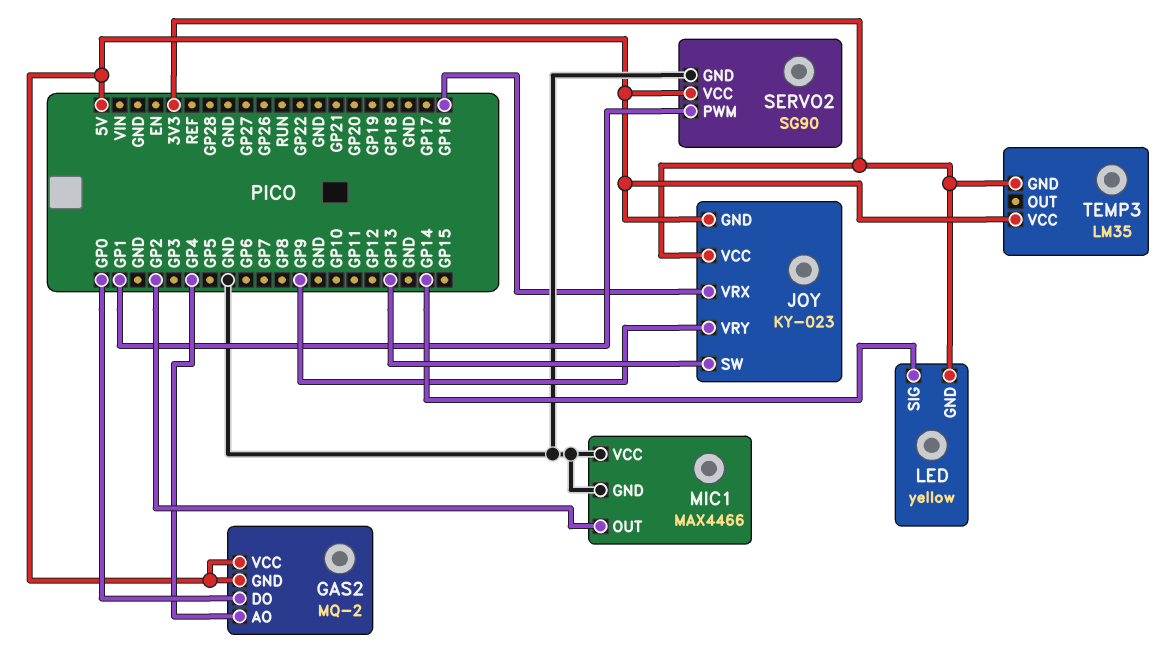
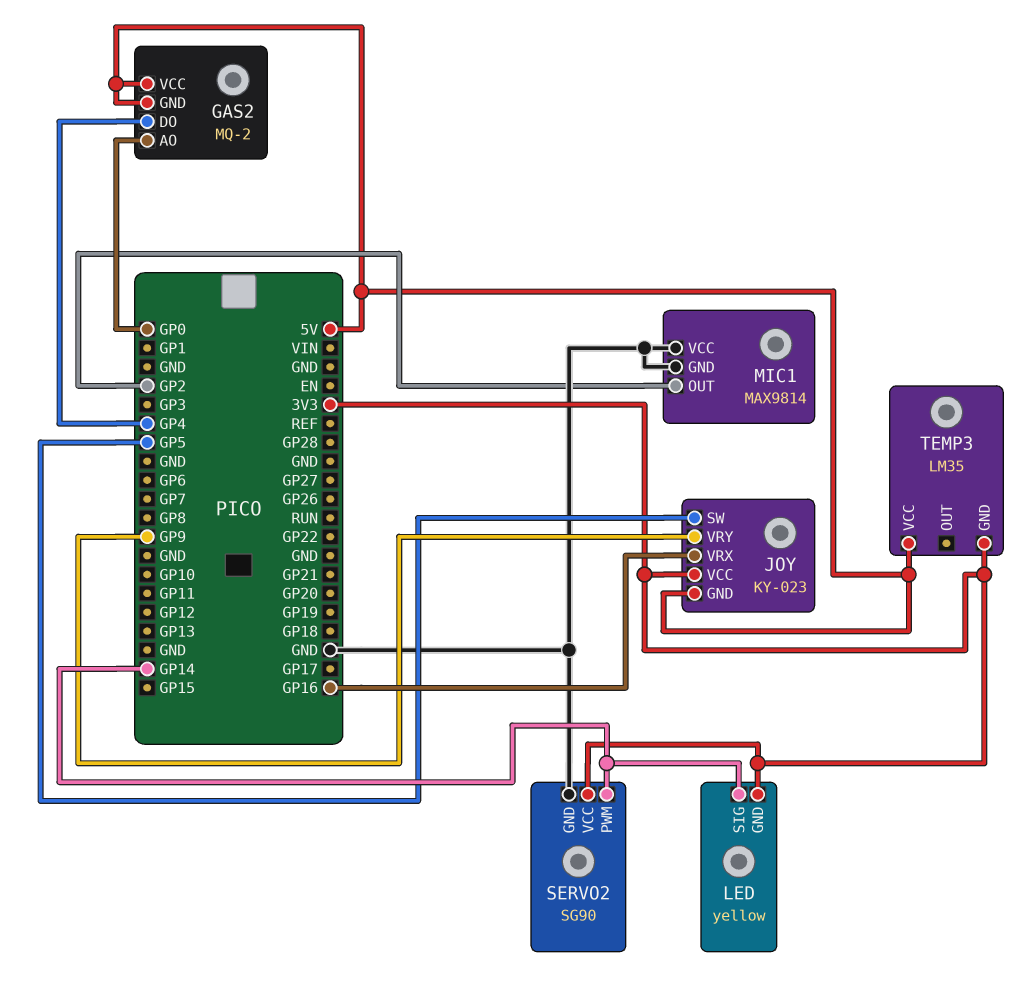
GAS2 pin AO: GP4 -> GP0
GAS2 pin DO: GP0 -> GP4
JOY pin SW: GP13 -> GP5
MIC1: MAX4466 -> MAX9814
SERVO2 pin PWM: GP1 -> GP14
SERVO2 pin VCC: 5V -> 3V3

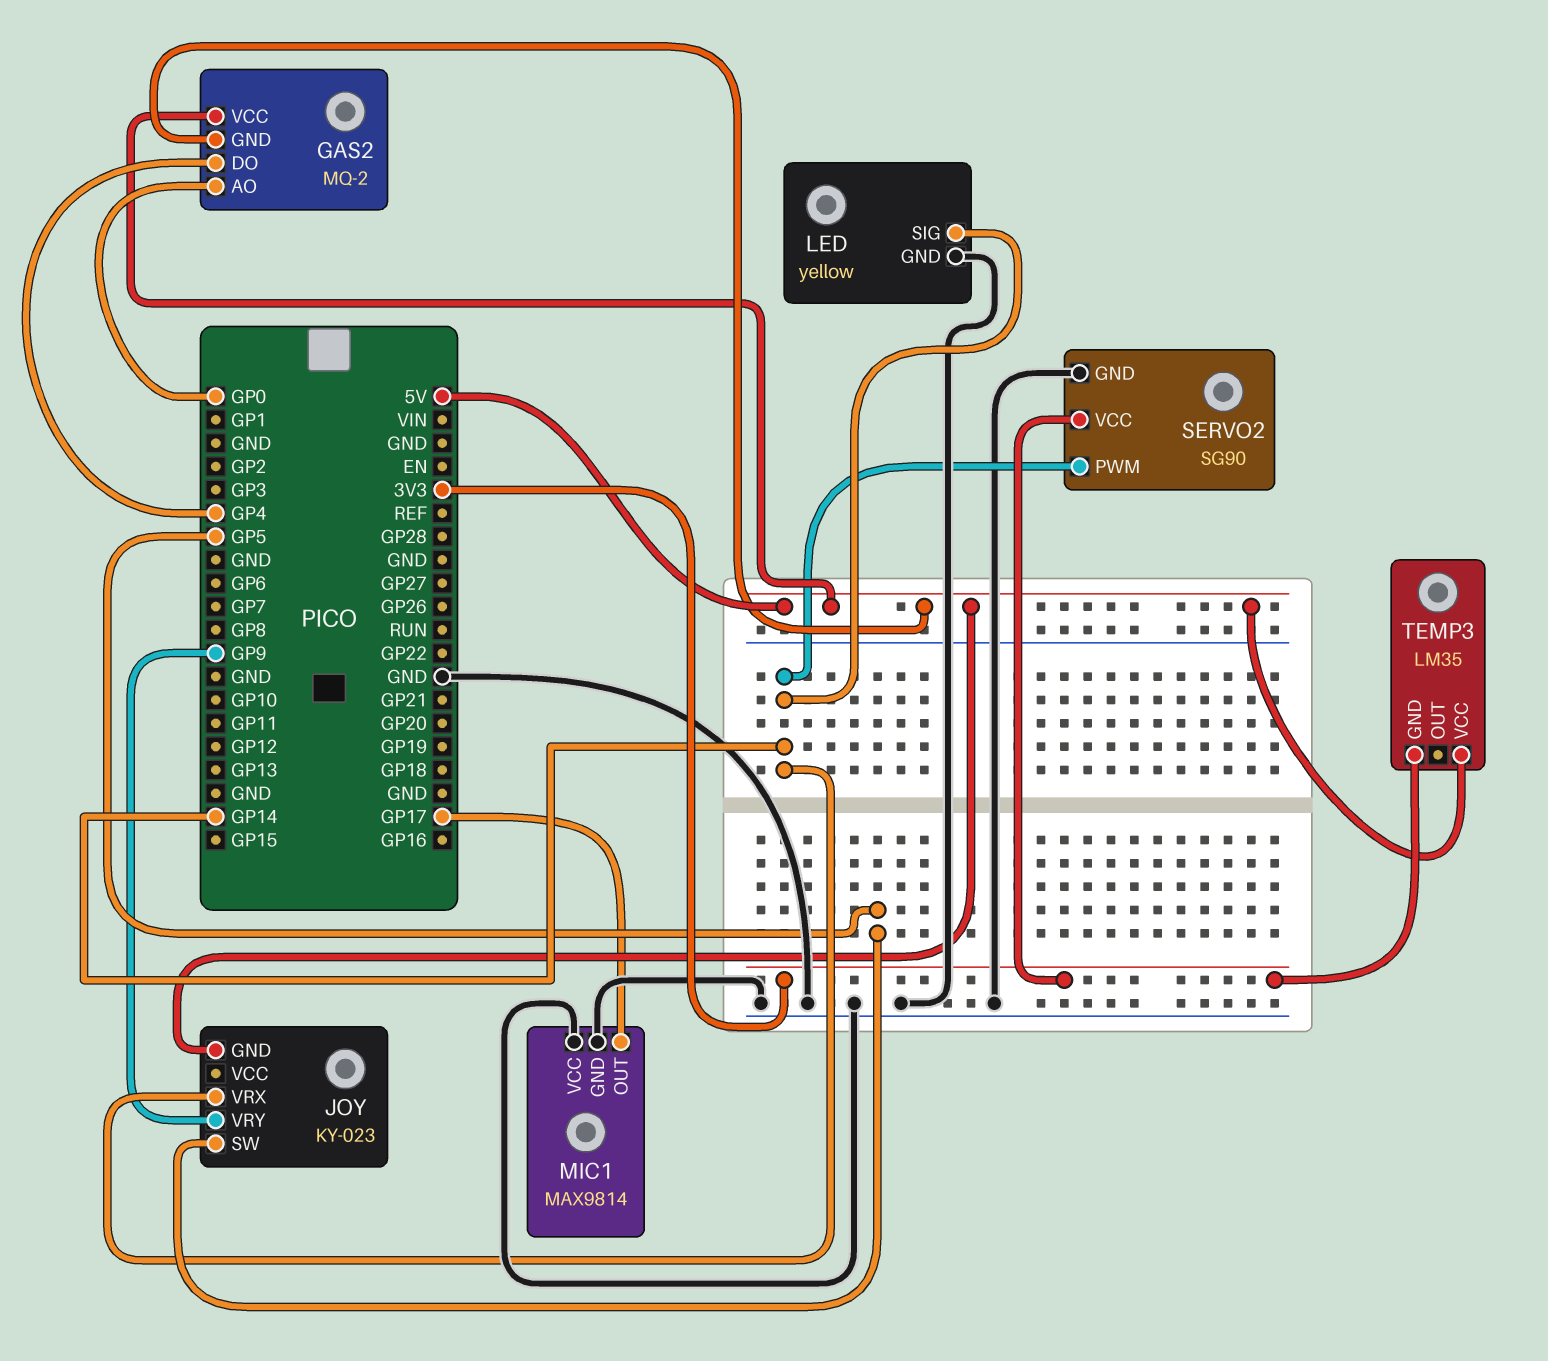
JOY pin VCC: 3V3 -> none
JOY pin VRX: GP16 -> GP14
LED pin GND: 3V3 -> GND
MIC1 pin OUT: GP2 -> GP17

